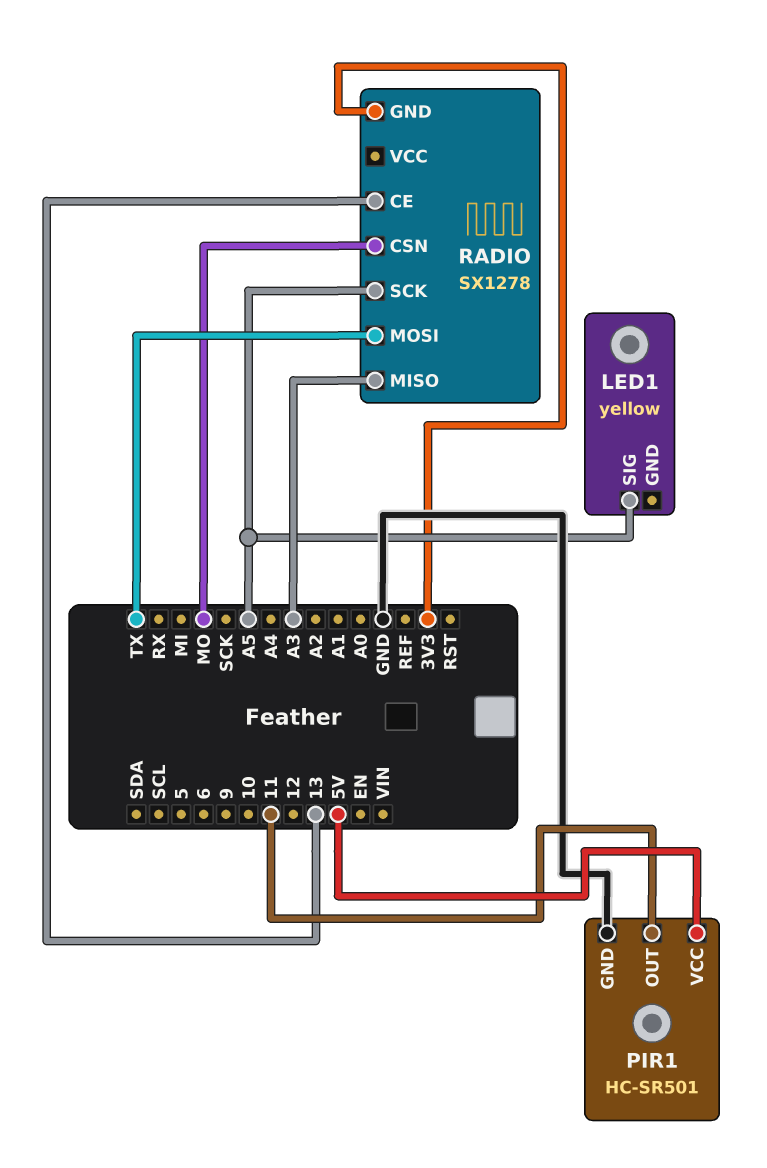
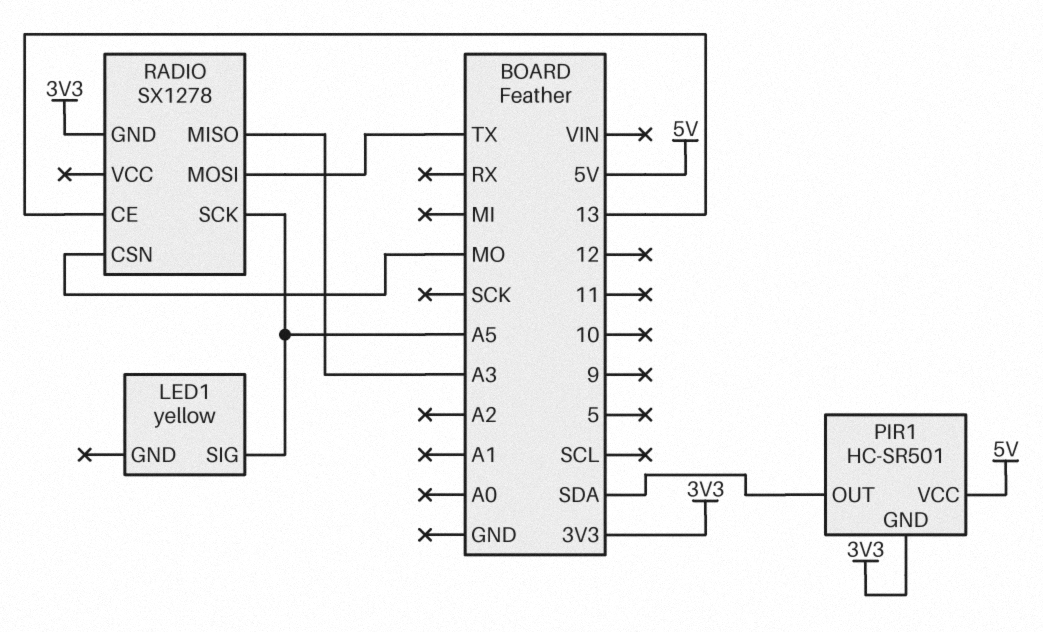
PIR1 pin GND: GND -> 3V3
PIR1 pin OUT: 11 -> SDA

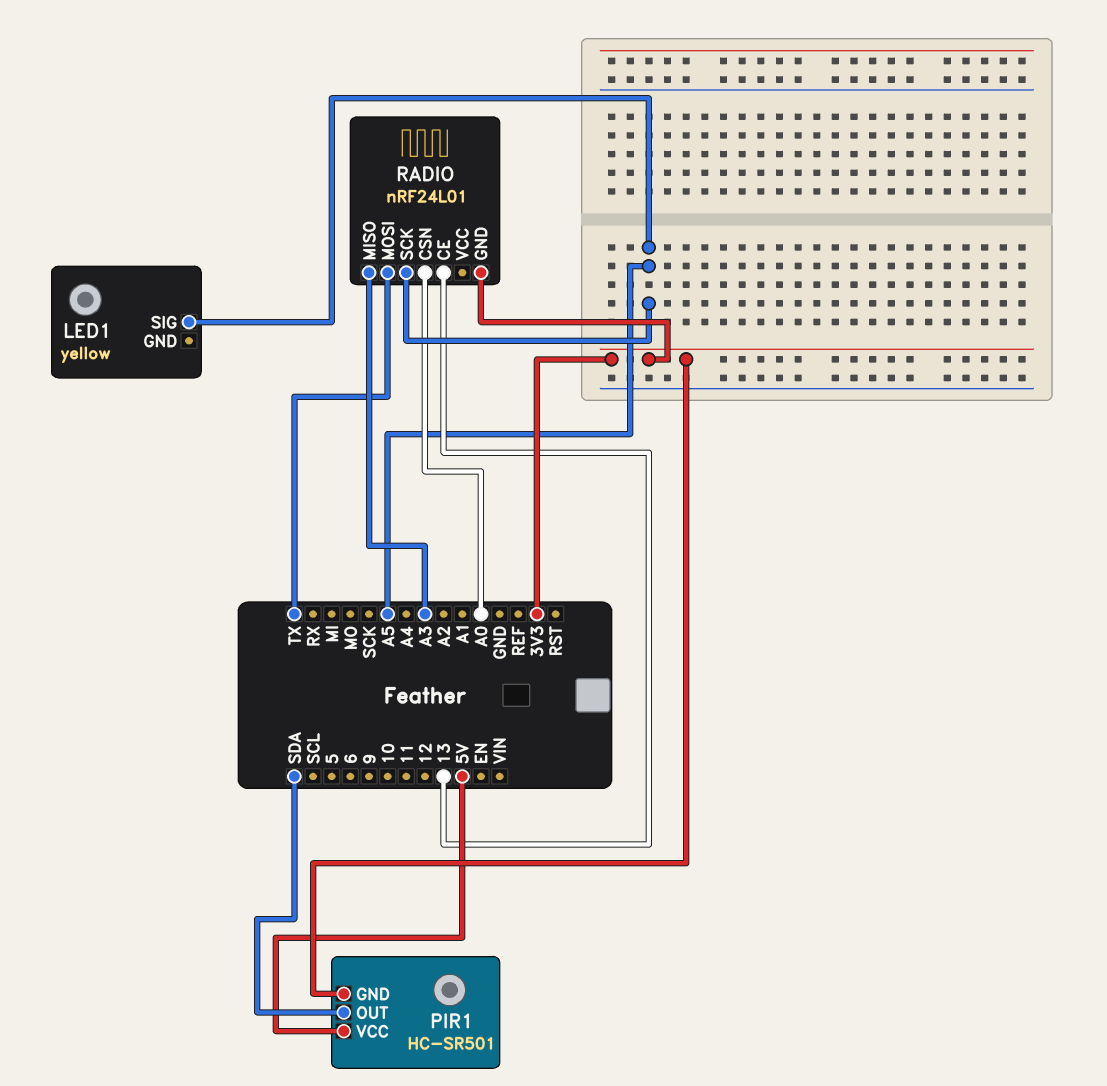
RADIO: SX1278 -> nRF24L01
RADIO pin CSN: MO -> A0

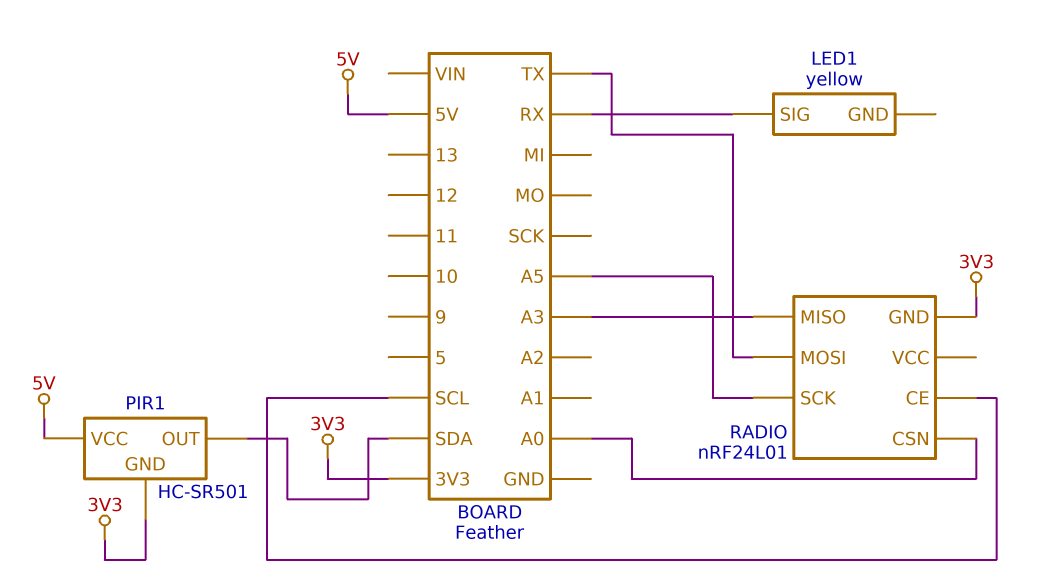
LED1 pin SIG: A5 -> RX
RADIO pin CE: 13 -> SCL

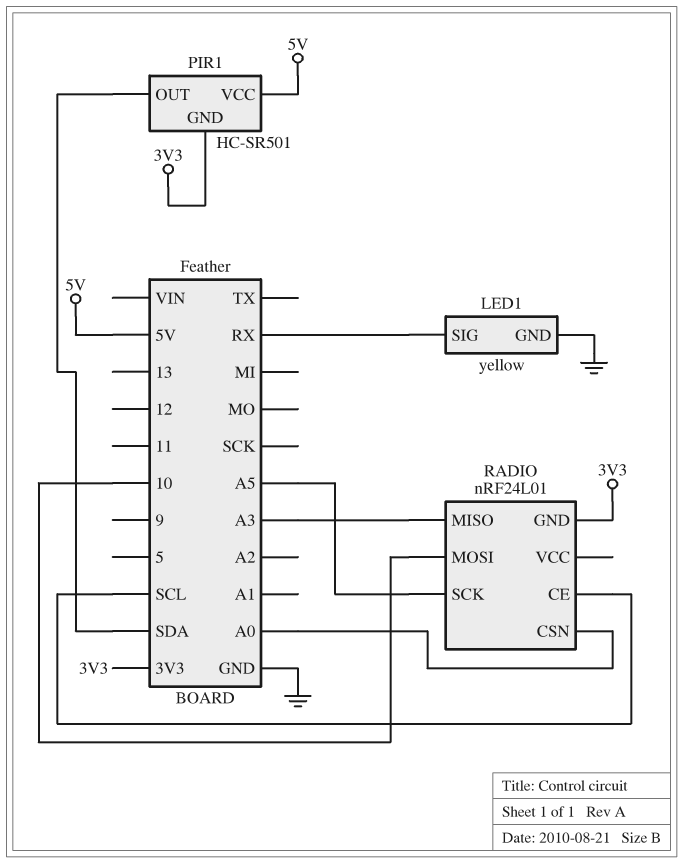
LED1 pin GND: none -> GND
RADIO pin MOSI: TX -> 10

